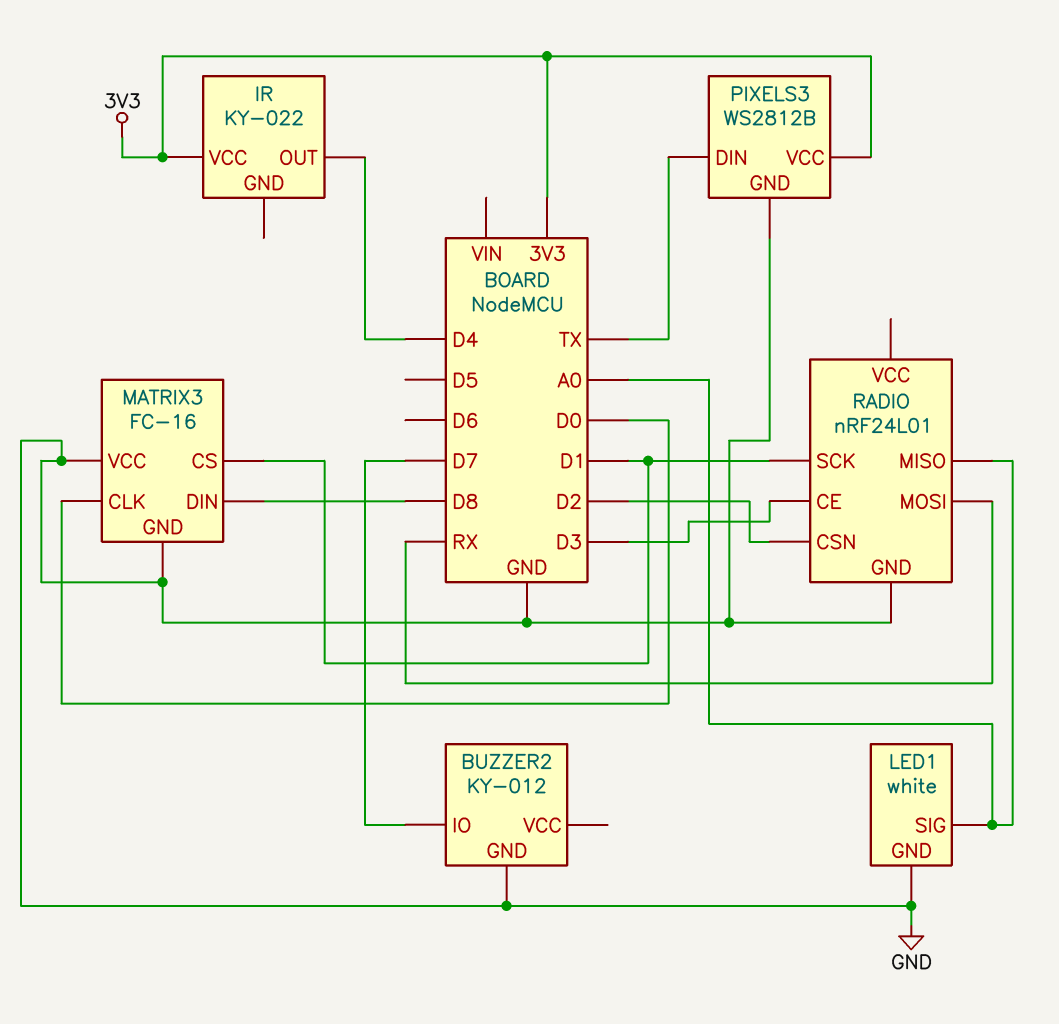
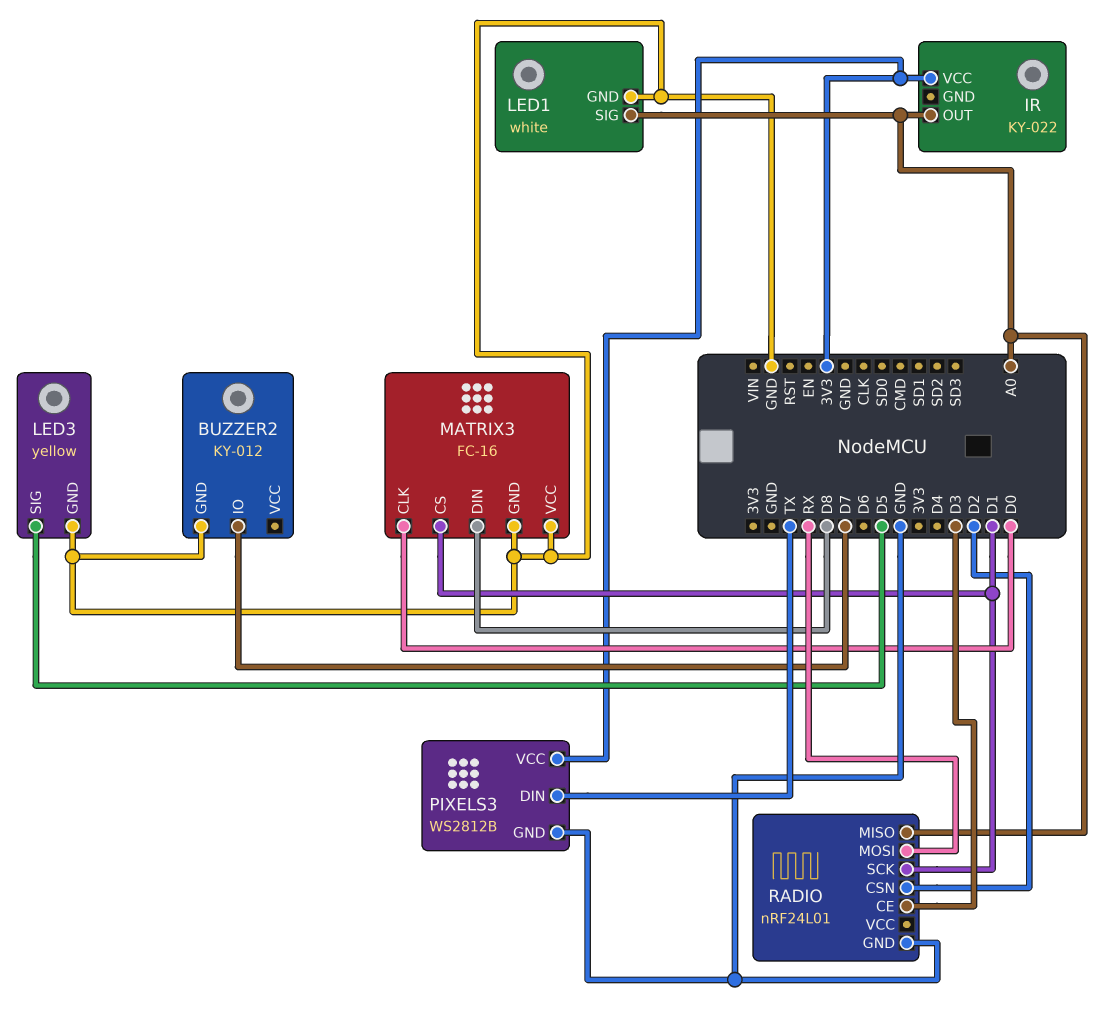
IR pin OUT: D4 -> A0
LED3: none -> yellow
LED3 pin GND: none -> GND
LED3 pin SIG: none -> D5

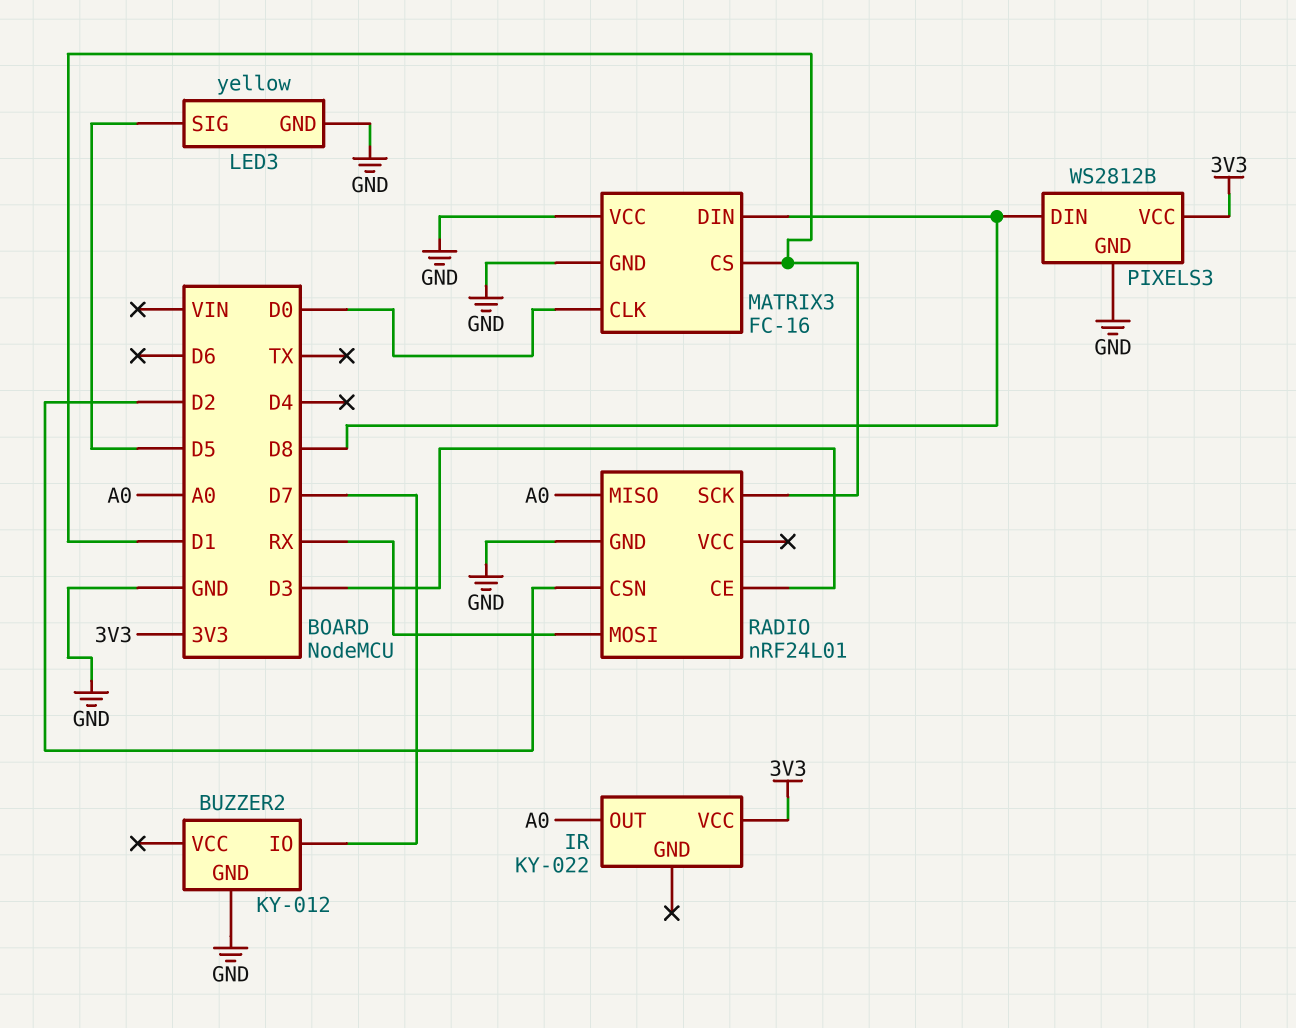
LED1: white -> none
LED1 pin GND: GND -> none
LED1 pin SIG: A0 -> none
PIXELS3 pin DIN: TX -> D8

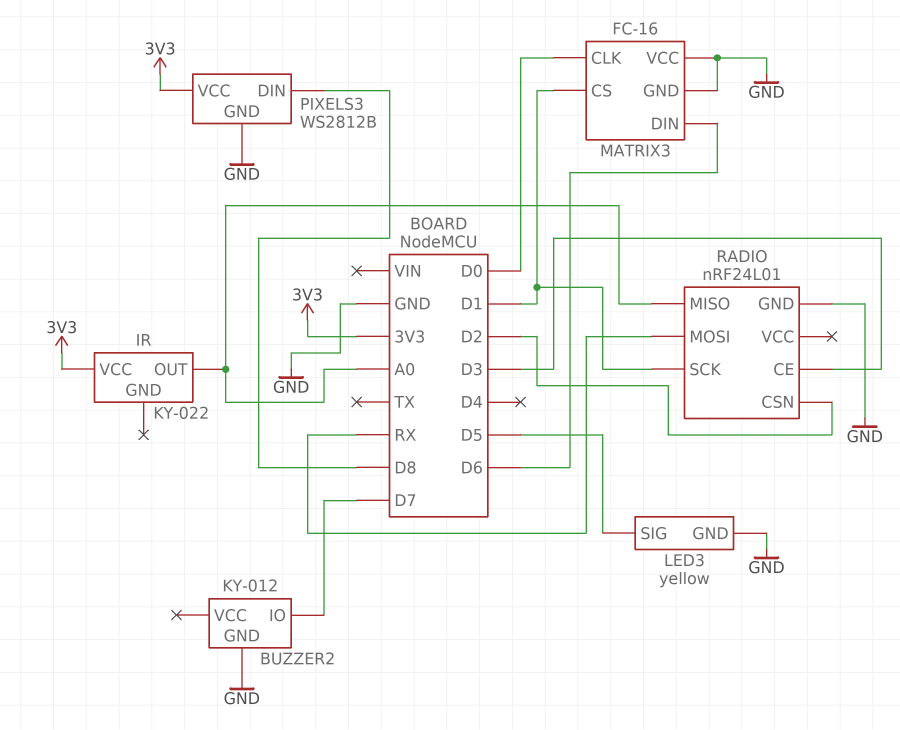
MATRIX3 pin DIN: D8 -> D6

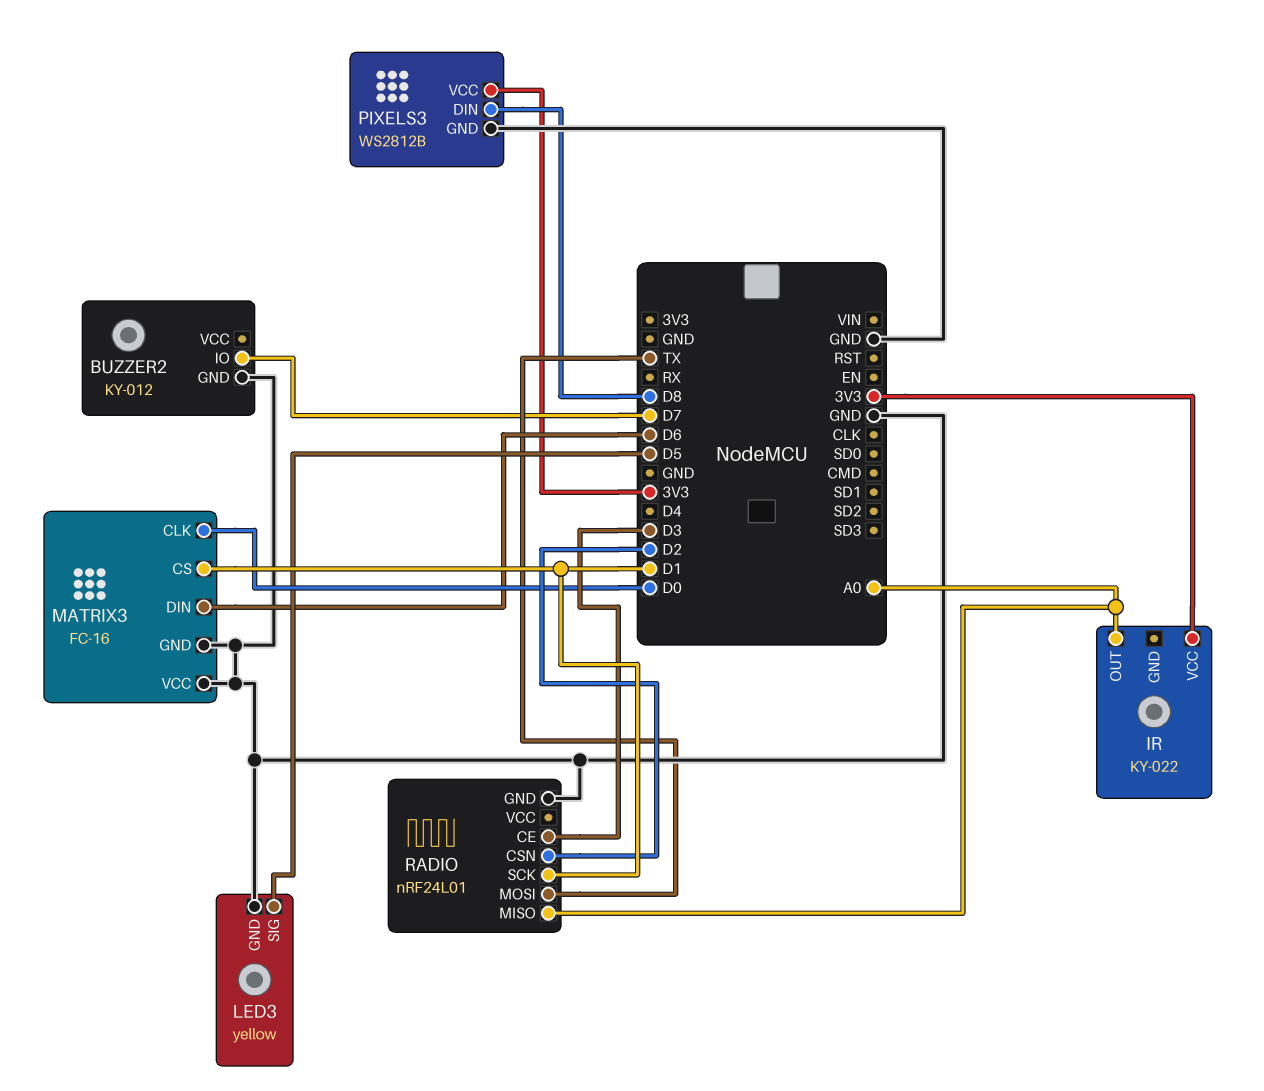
RADIO pin MOSI: RX -> TX

